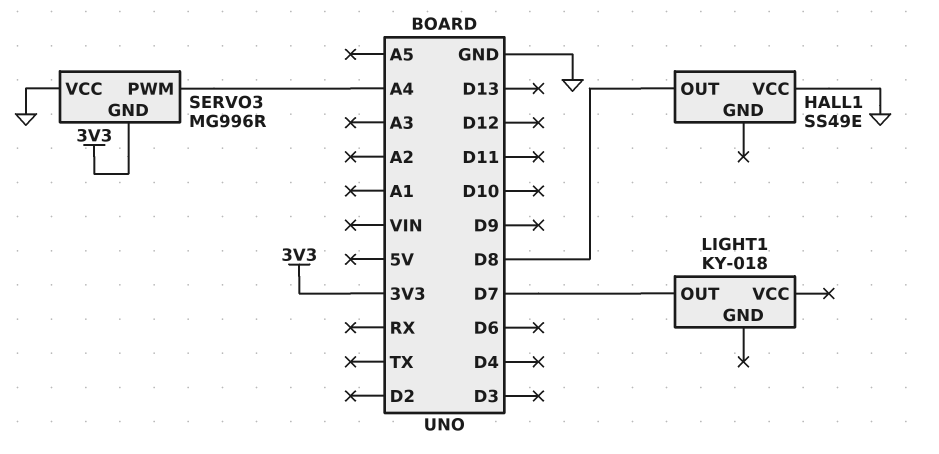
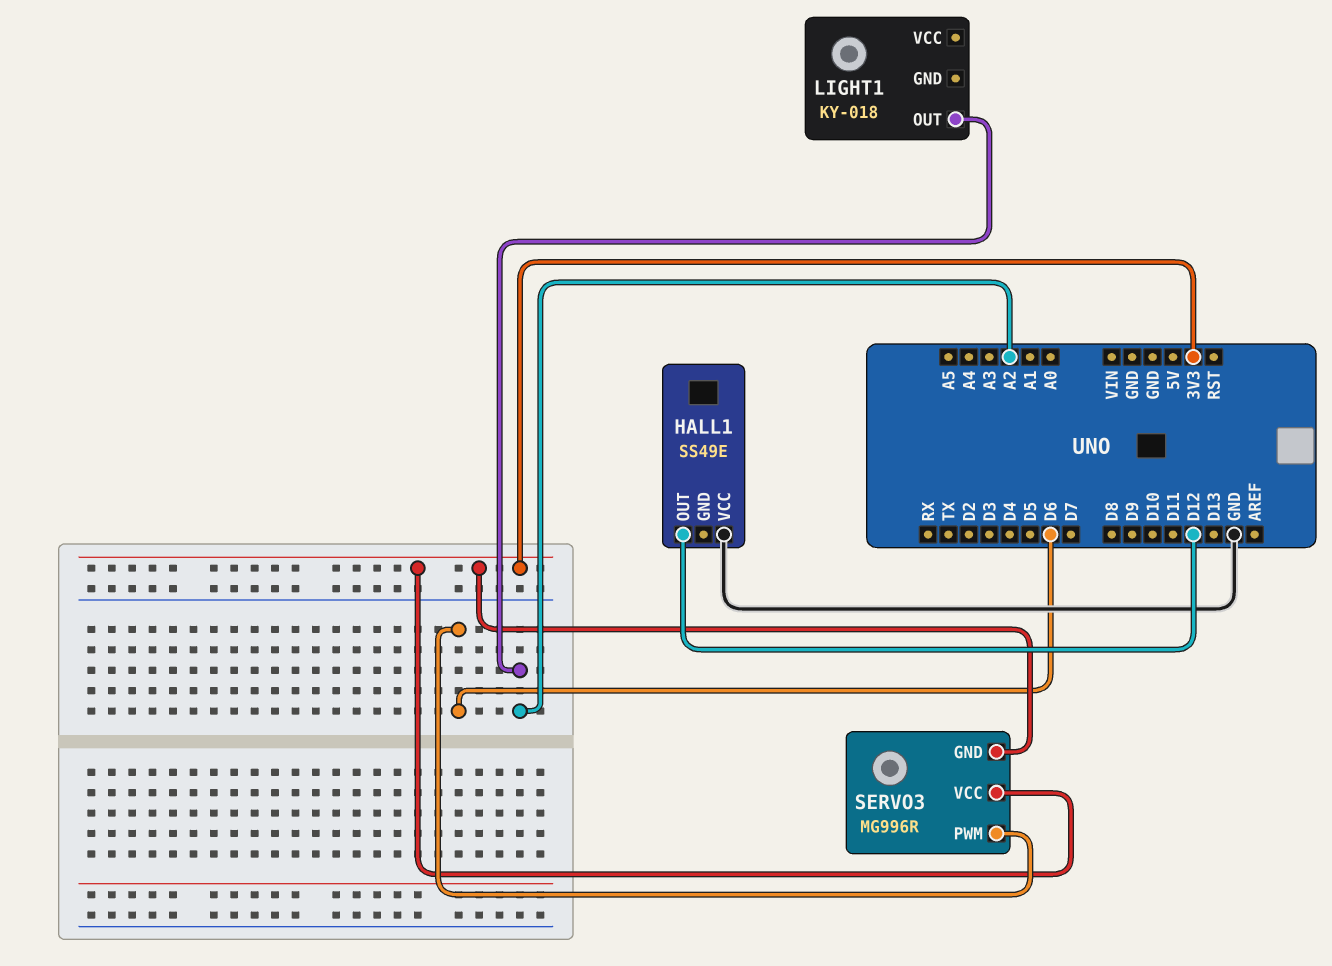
HALL1 pin OUT: D8 -> D12
LIGHT1 pin OUT: D7 -> A2
SERVO3 pin PWM: A4 -> D6
SERVO3 pin VCC: GND -> 3V3

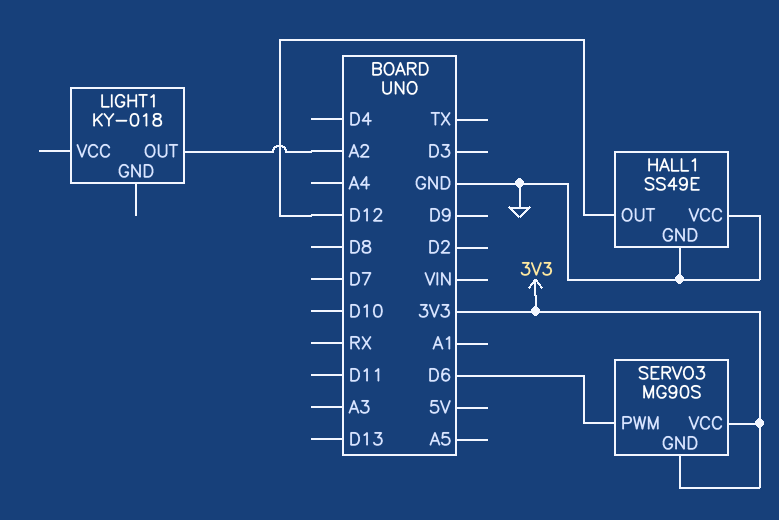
HALL1 pin GND: none -> GND
SERVO3: MG996R -> MG90S

